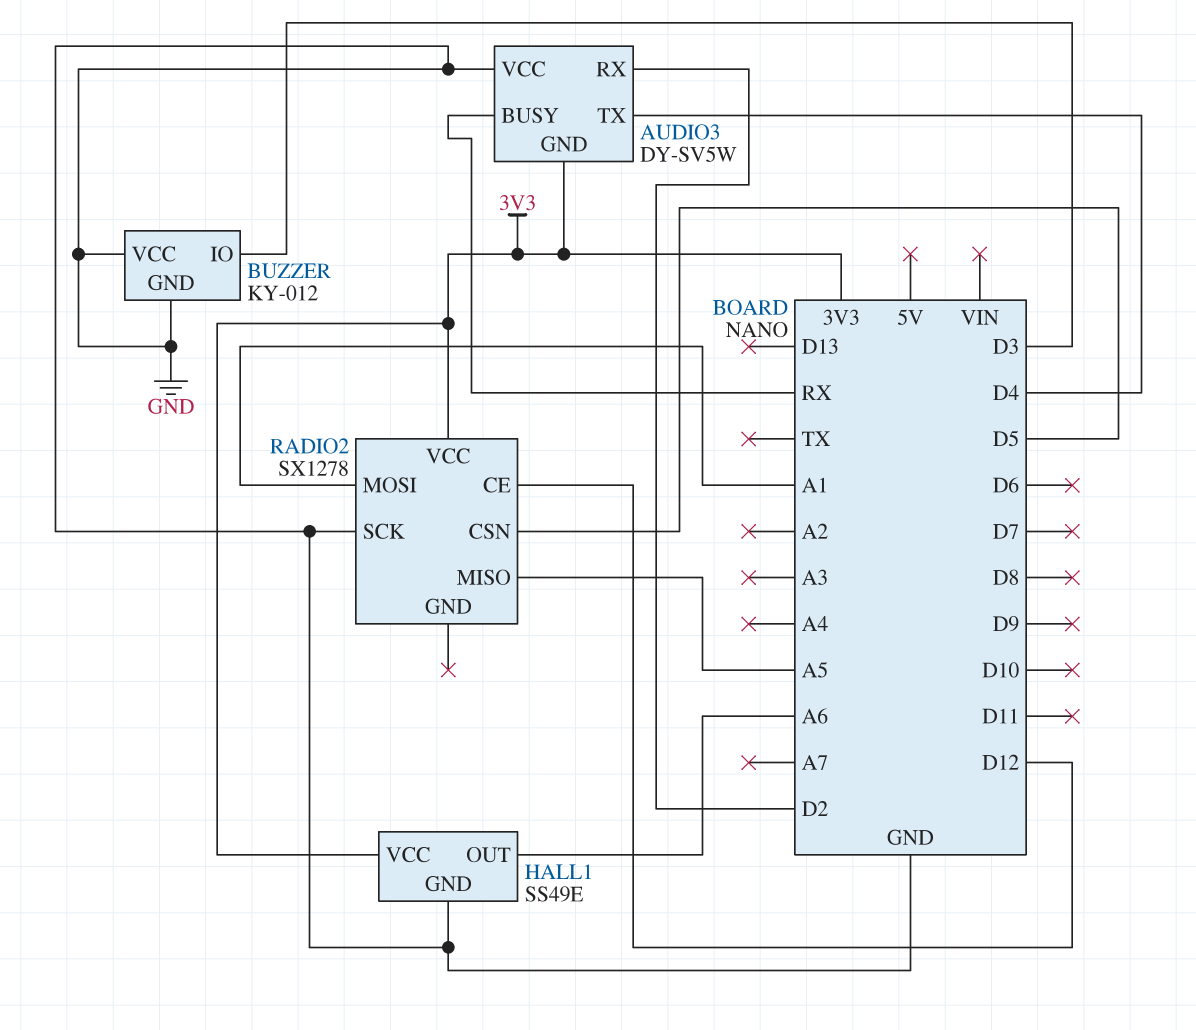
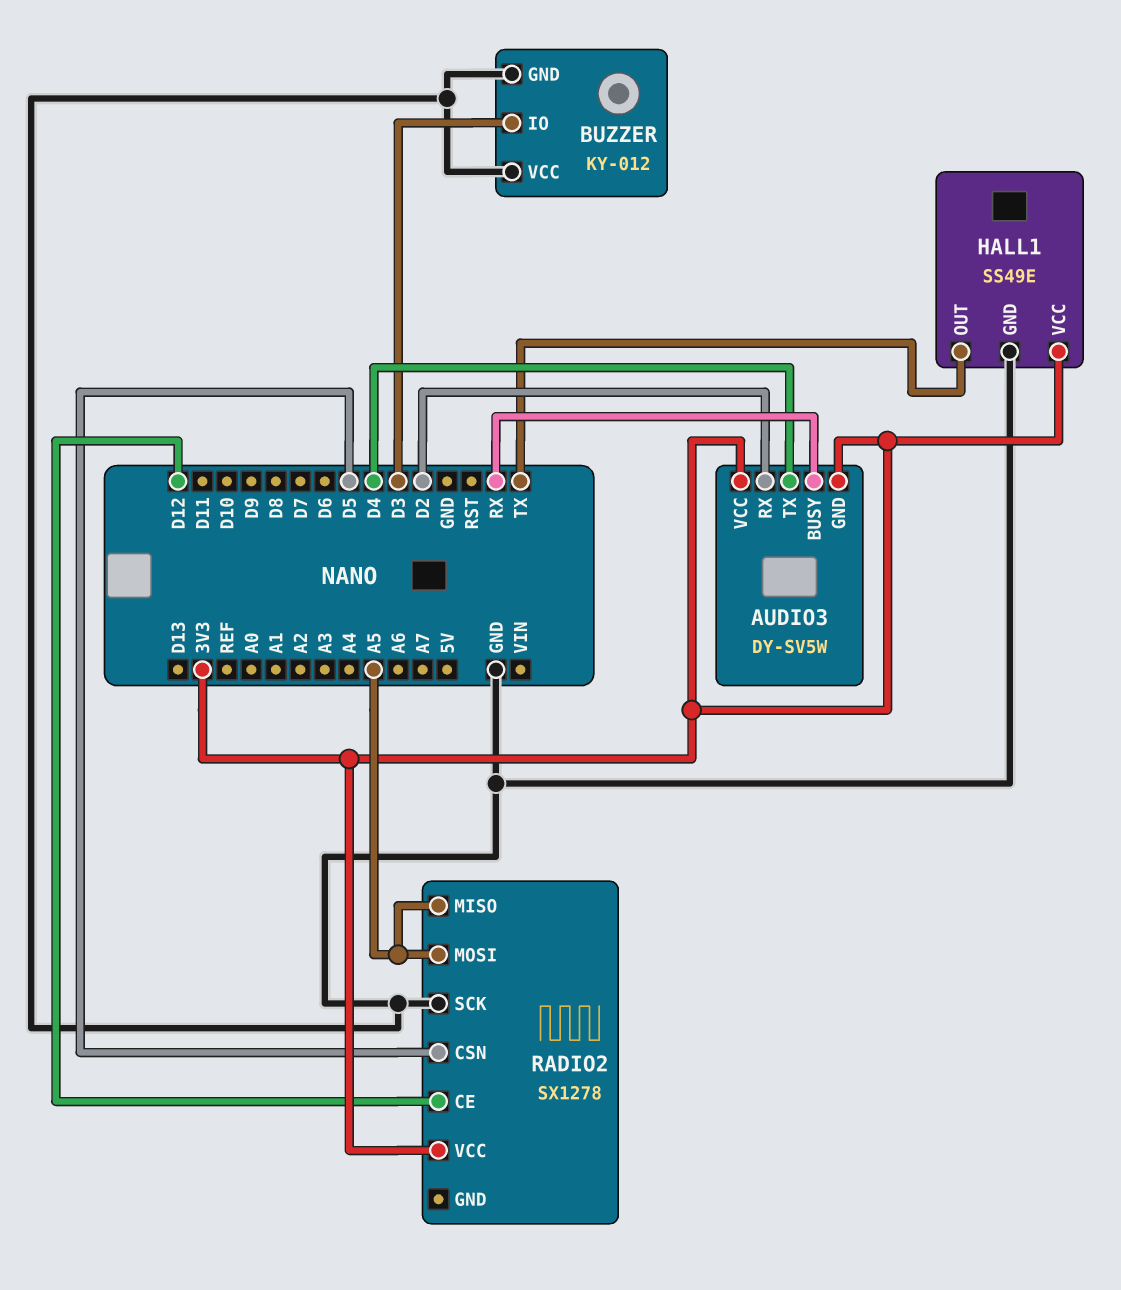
AUDIO3 pin VCC: GND -> 3V3
HALL1 pin OUT: A6 -> TX
RADIO2 pin MOSI: A1 -> A5

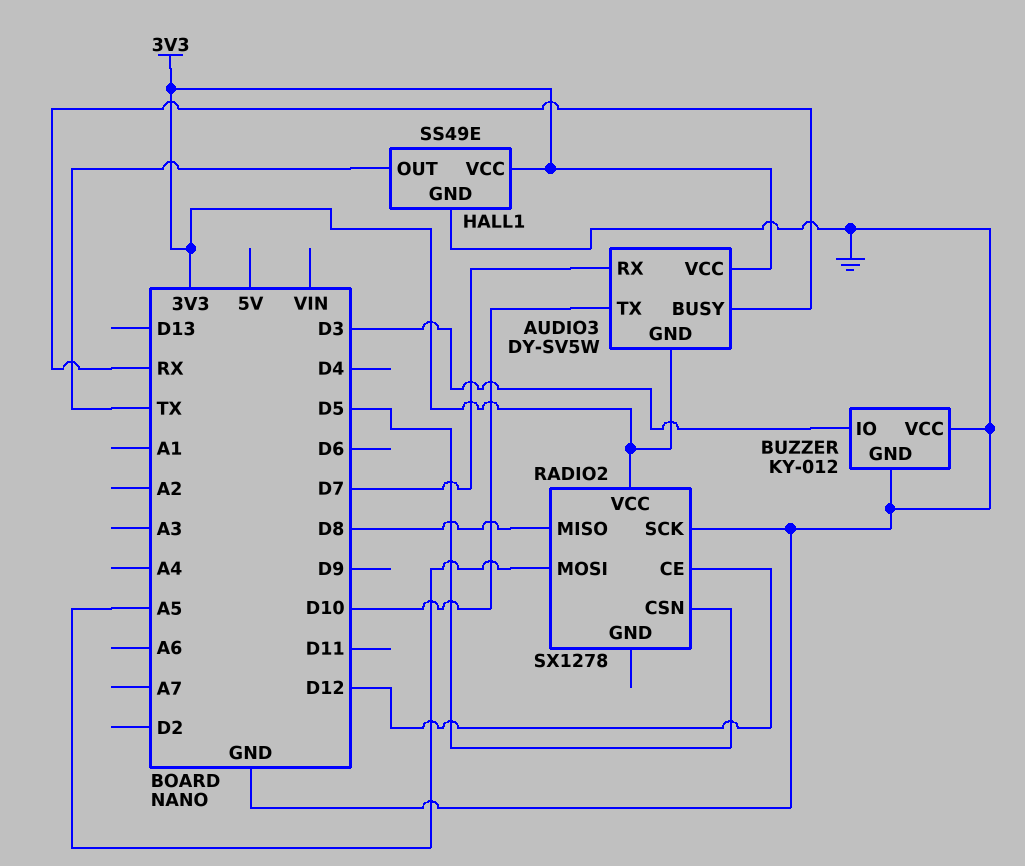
AUDIO3 pin RX: D2 -> D7
AUDIO3 pin TX: D4 -> D10
RADIO2 pin MISO: A5 -> D8

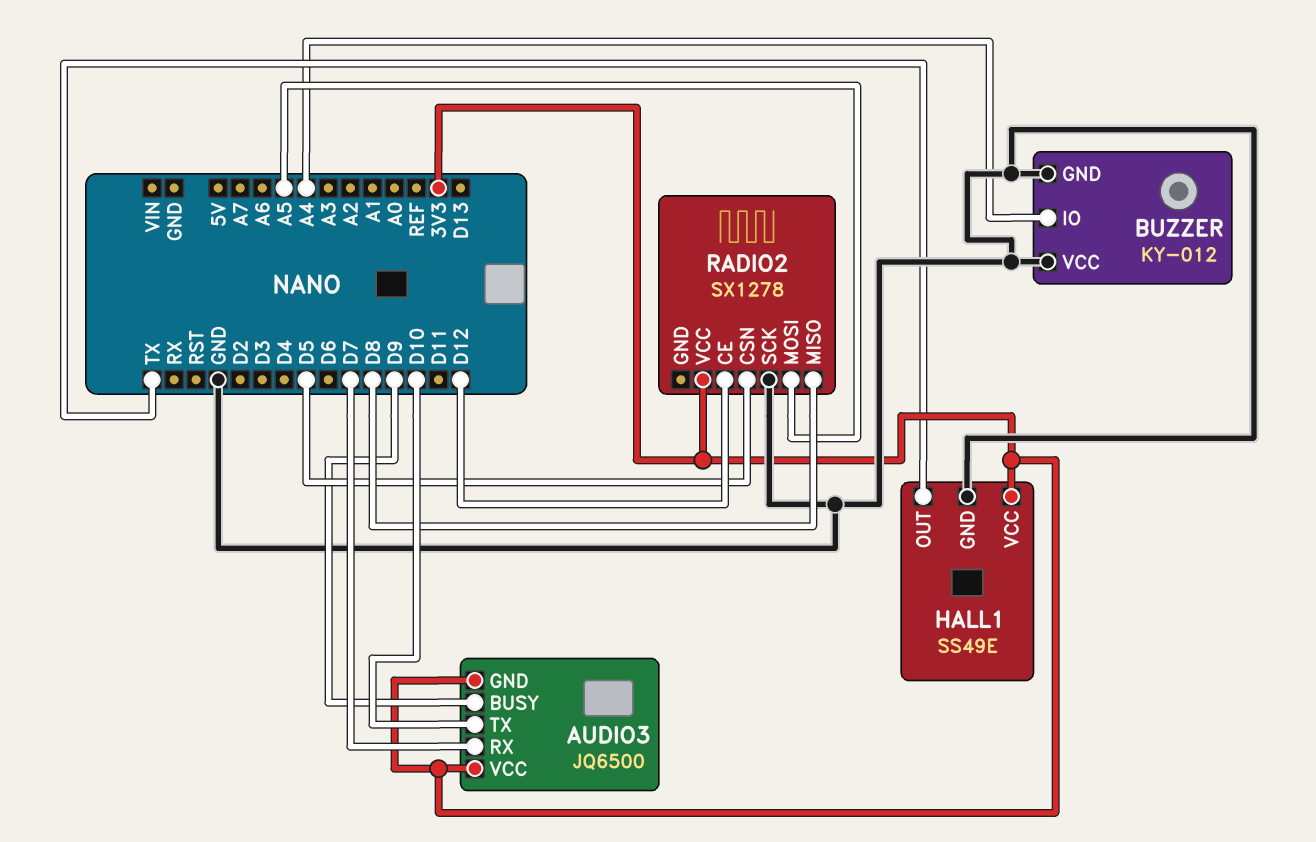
AUDIO3: DY-SV5W -> JQ6500
AUDIO3 pin BUSY: RX -> D9
BUZZER pin IO: D3 -> A4

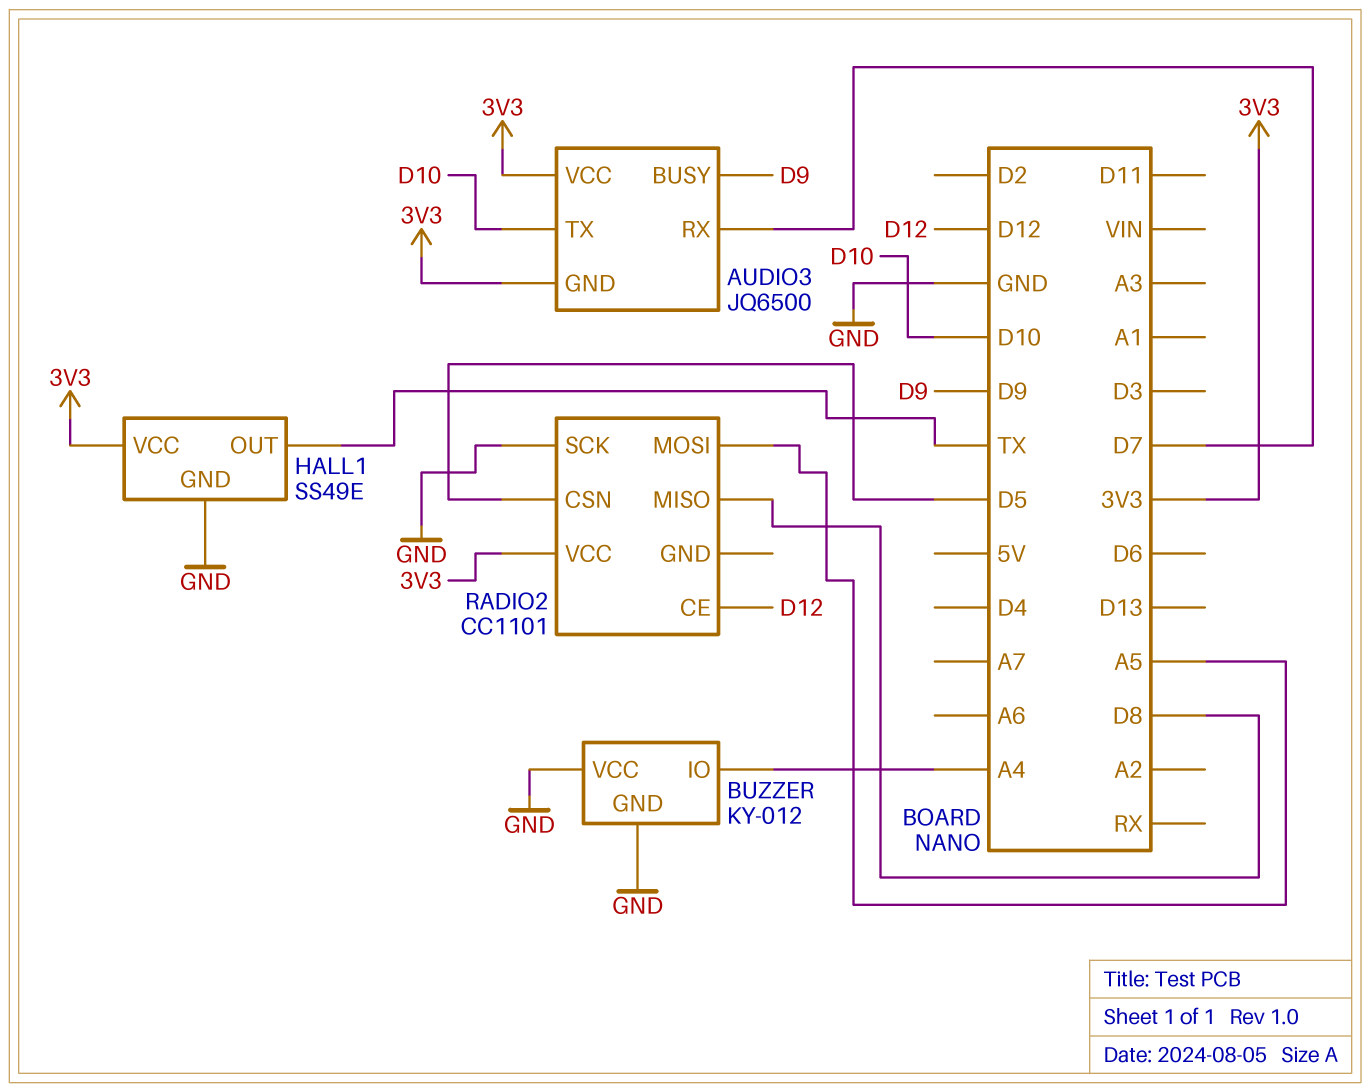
RADIO2: SX1278 -> CC1101

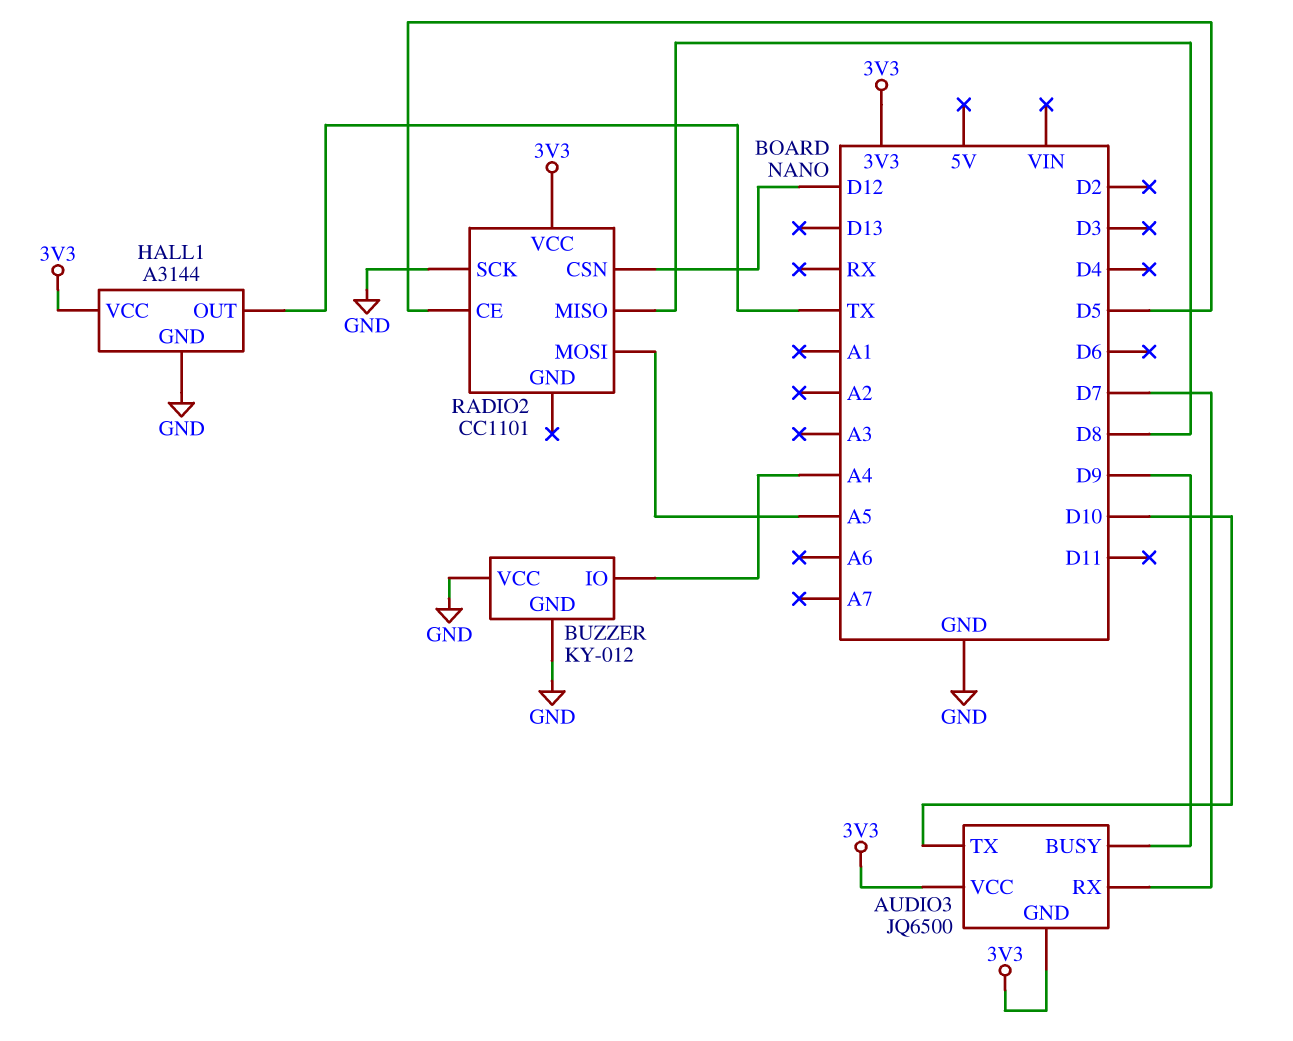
HALL1: SS49E -> A3144
RADIO2 pin CE: D12 -> D5
RADIO2 pin CSN: D5 -> D12

